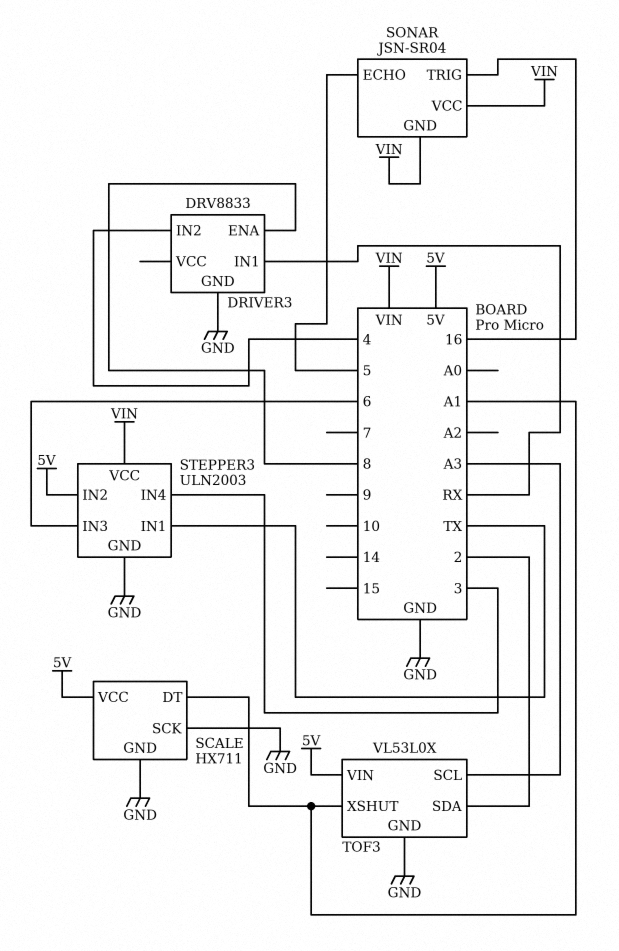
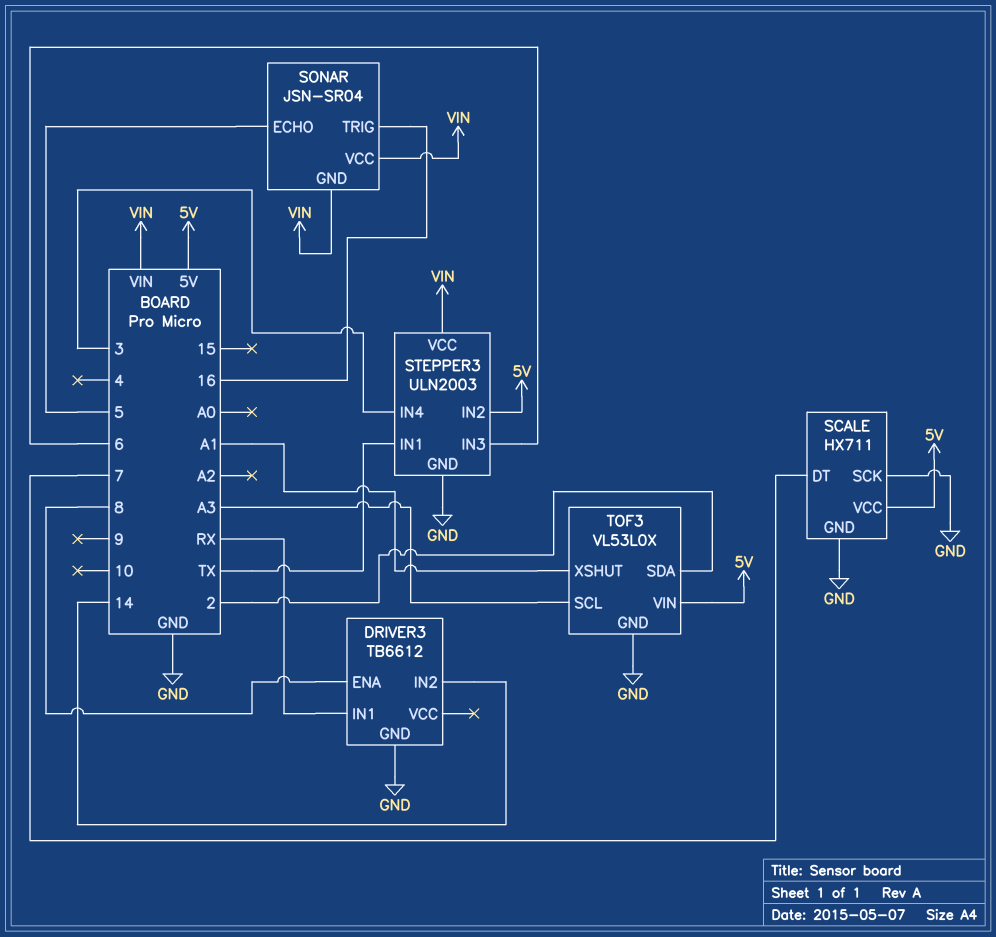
DRIVER3: DRV8833 -> TB6612
DRIVER3 pin IN2: 4 -> 14
SCALE pin DT: A1 -> 7

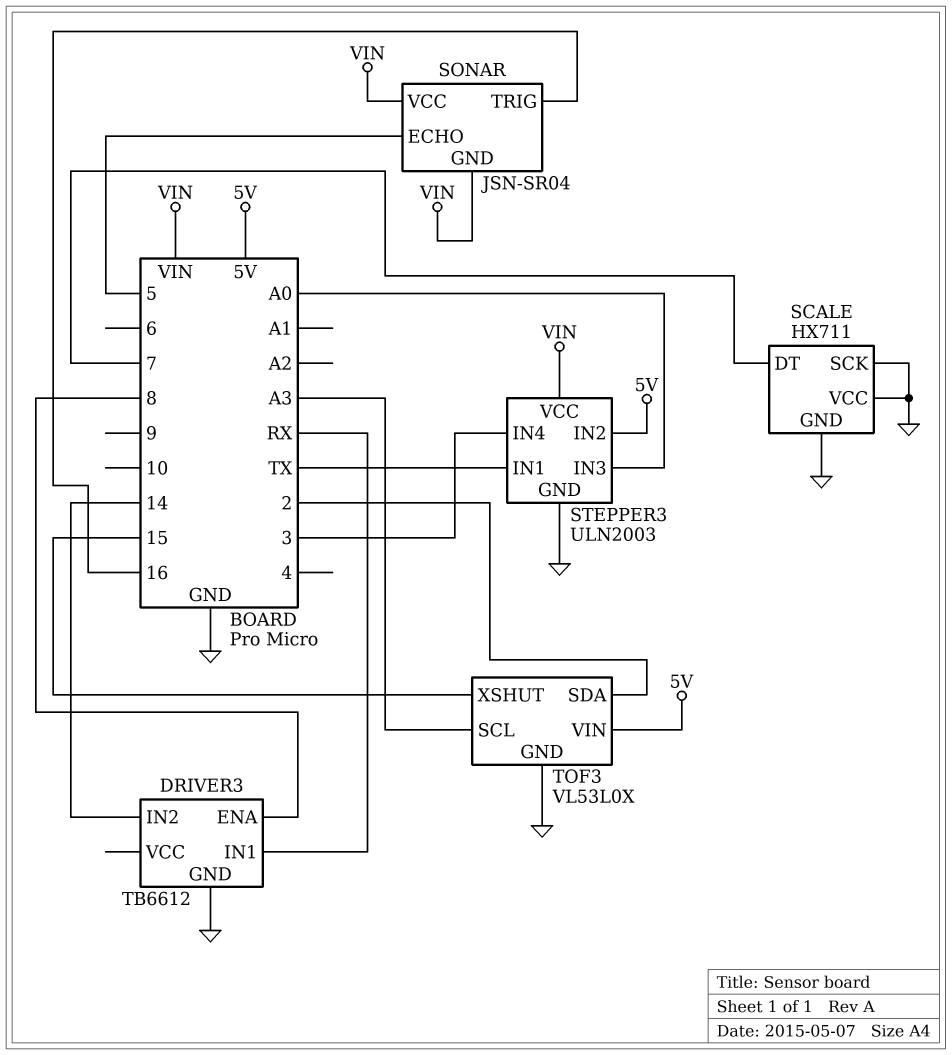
SCALE pin VCC: 5V -> GND
STEPPER3 pin IN3: 6 -> A0
TOF3 pin XSHUT: A1 -> 15

